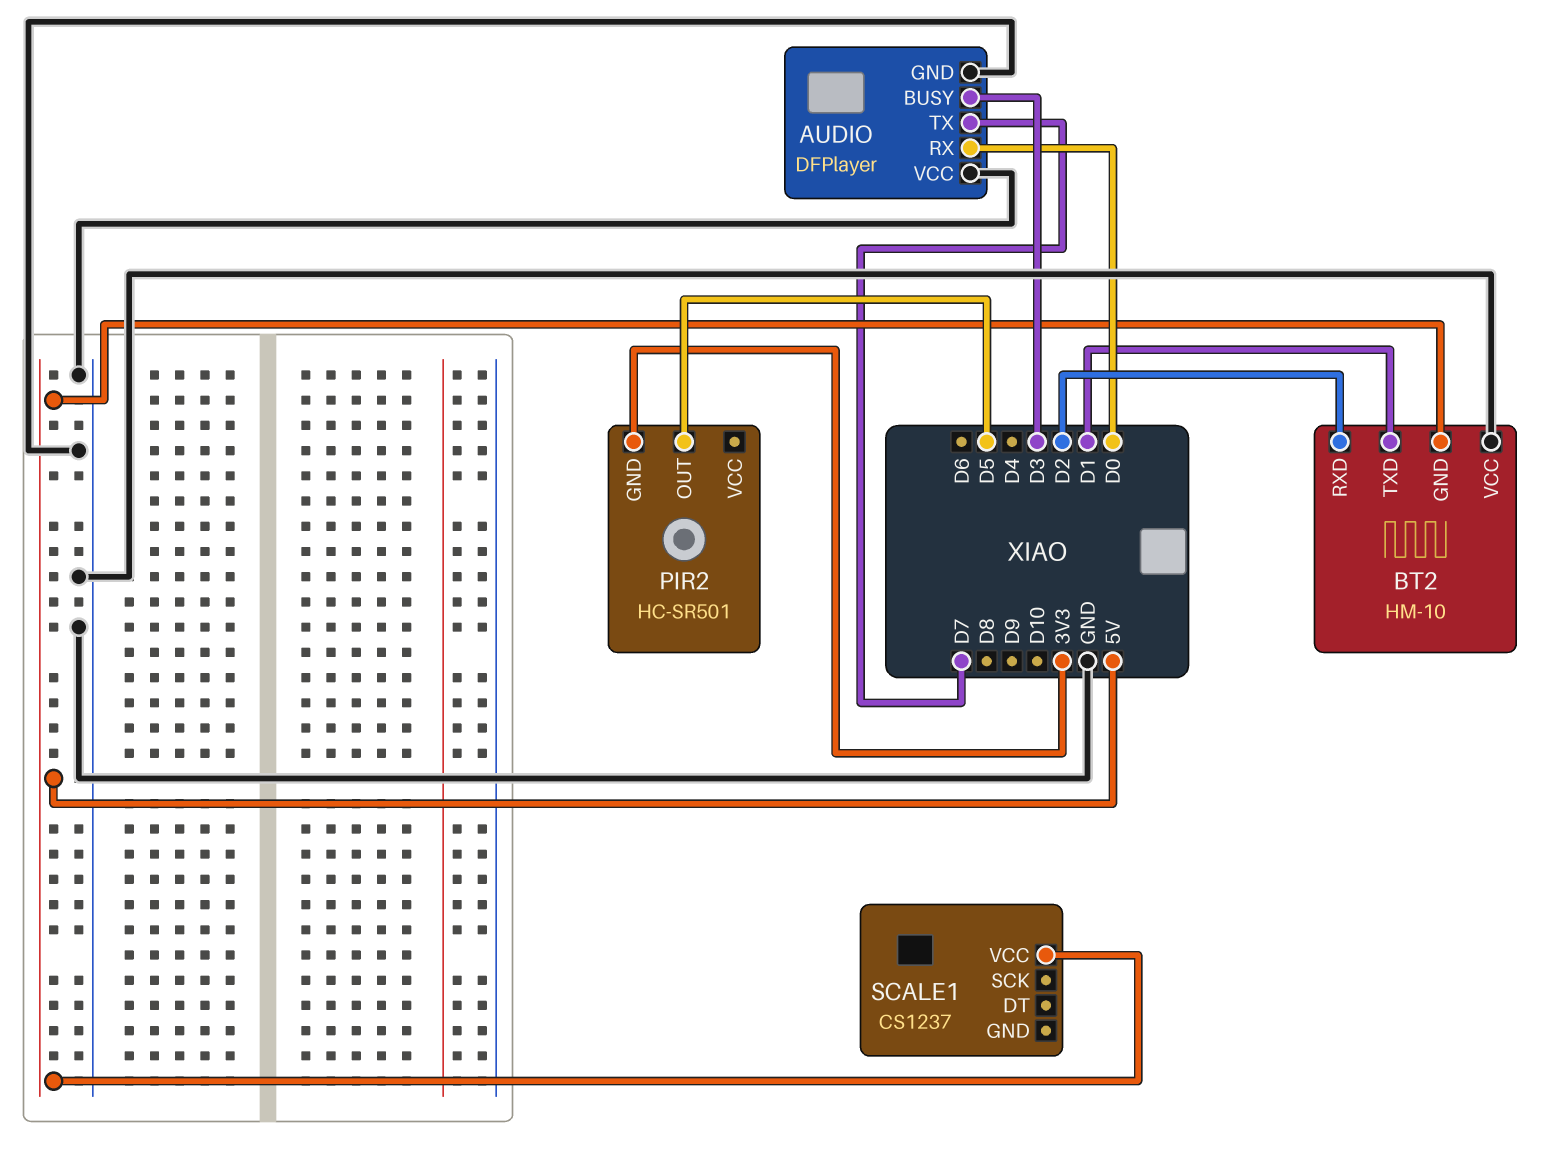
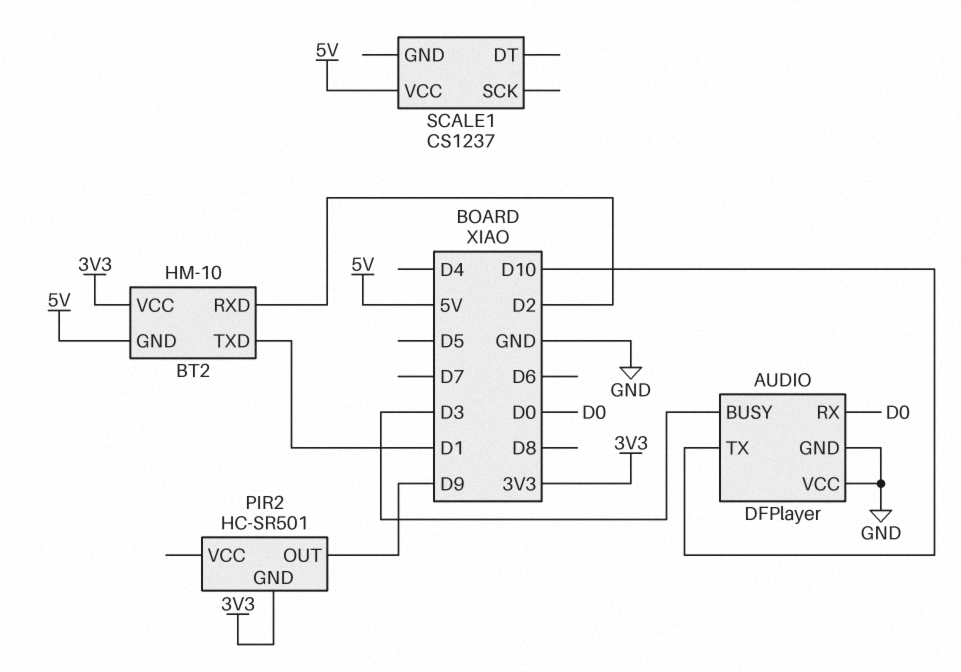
AUDIO pin TX: D7 -> D10
BT2 pin VCC: GND -> 3V3
PIR2 pin OUT: D5 -> D9

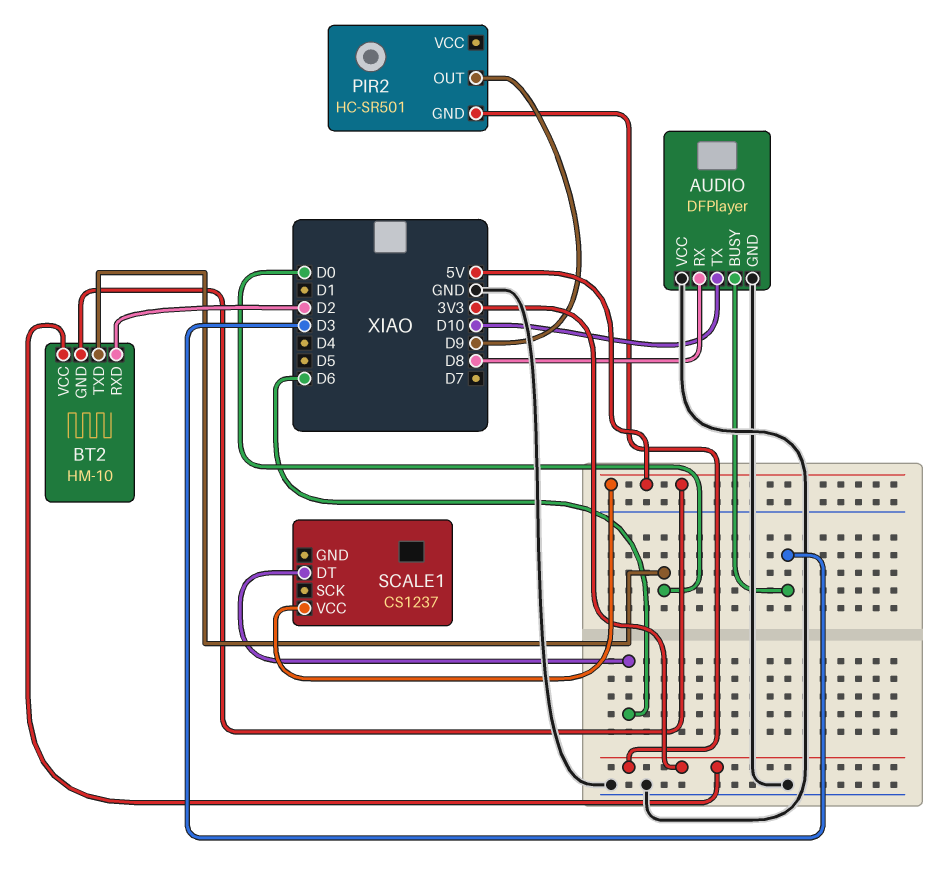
AUDIO pin RX: D0 -> D8
BT2 pin TXD: D1 -> D0
SCALE1 pin DT: none -> D6

